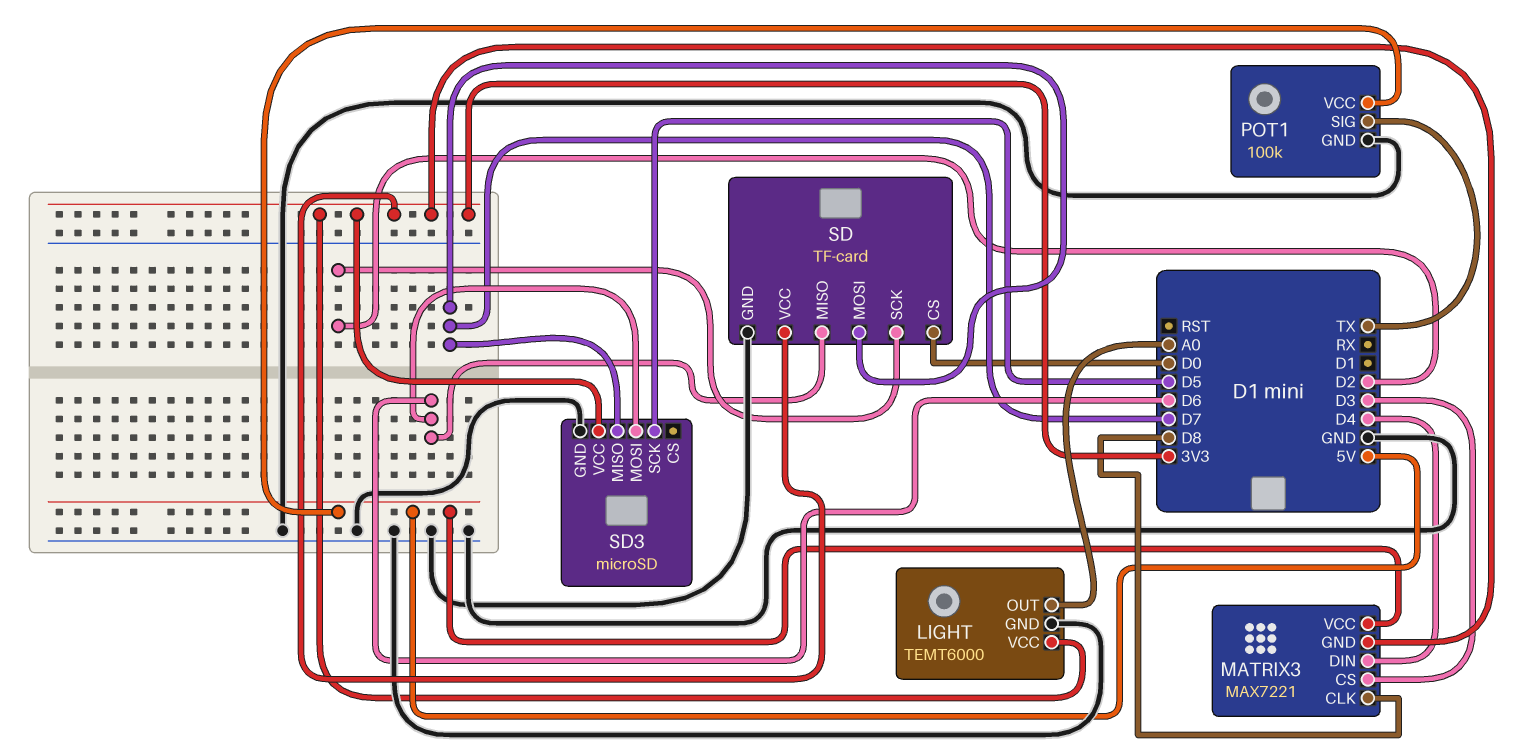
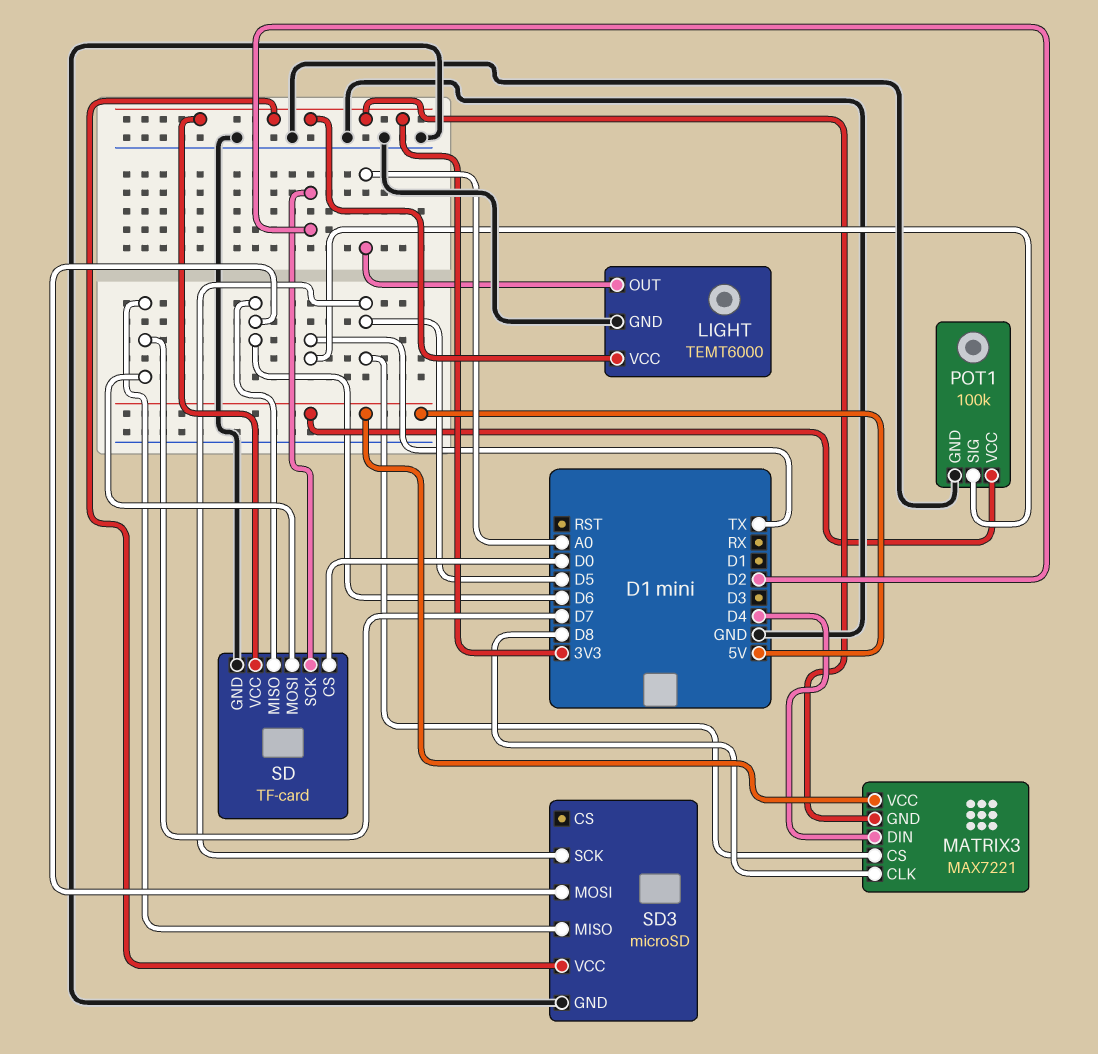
MATRIX3 pin CS: D3 -> D5

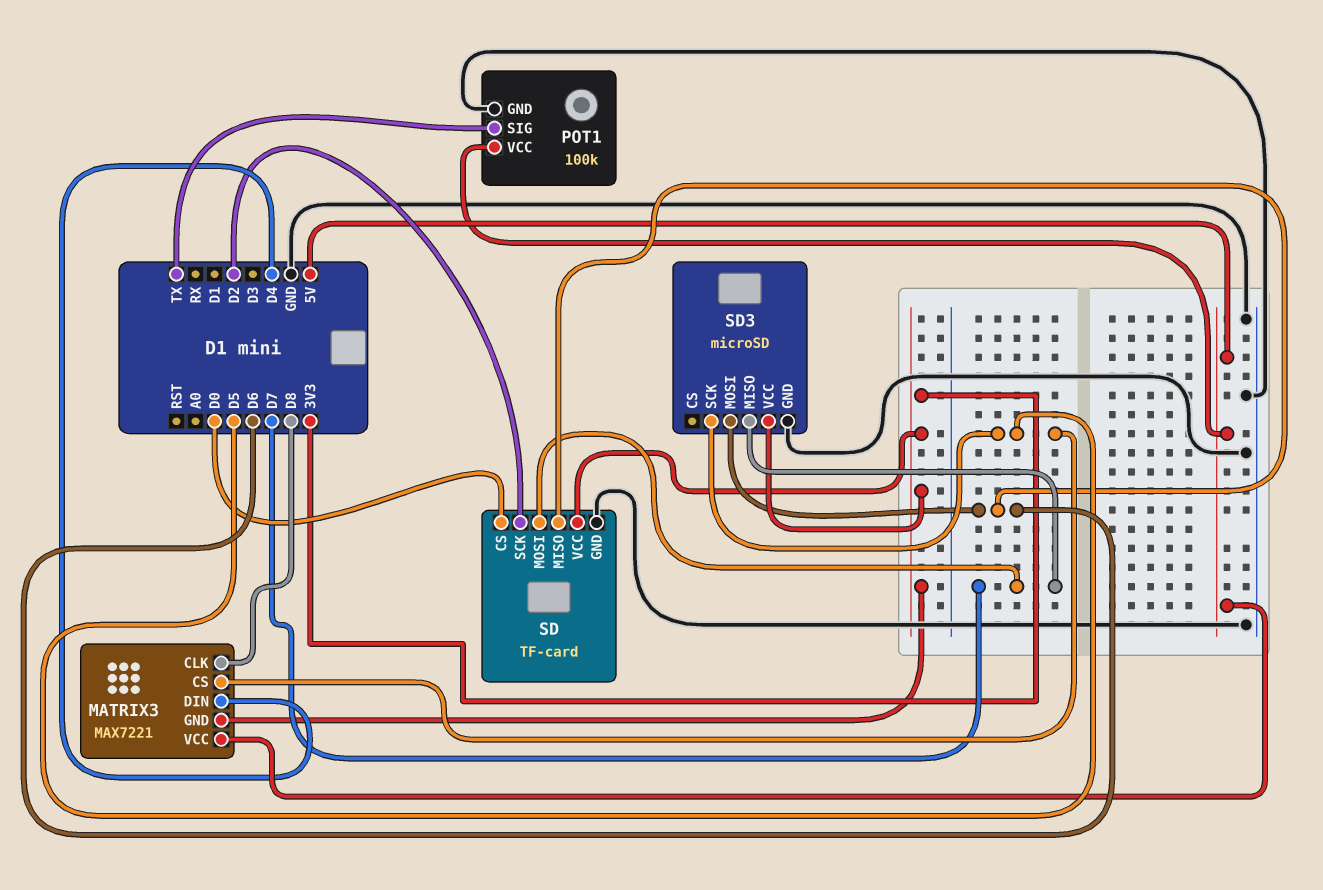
LIGHT: TEMT6000 -> none
LIGHT pin GND: GND -> none
LIGHT pin OUT: A0 -> none
LIGHT pin VCC: 3V3 -> none

